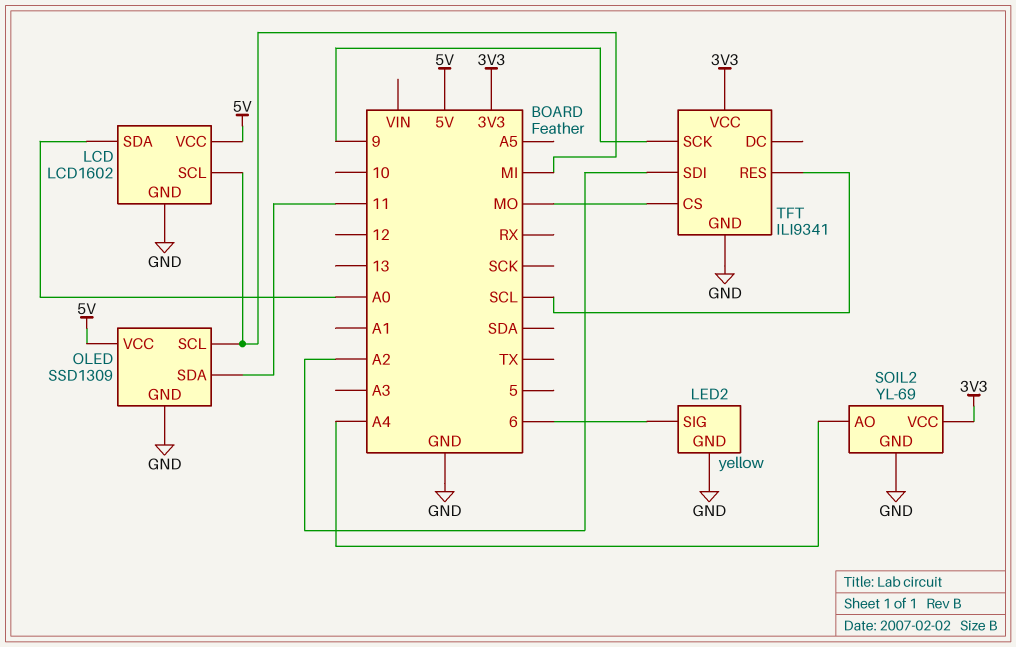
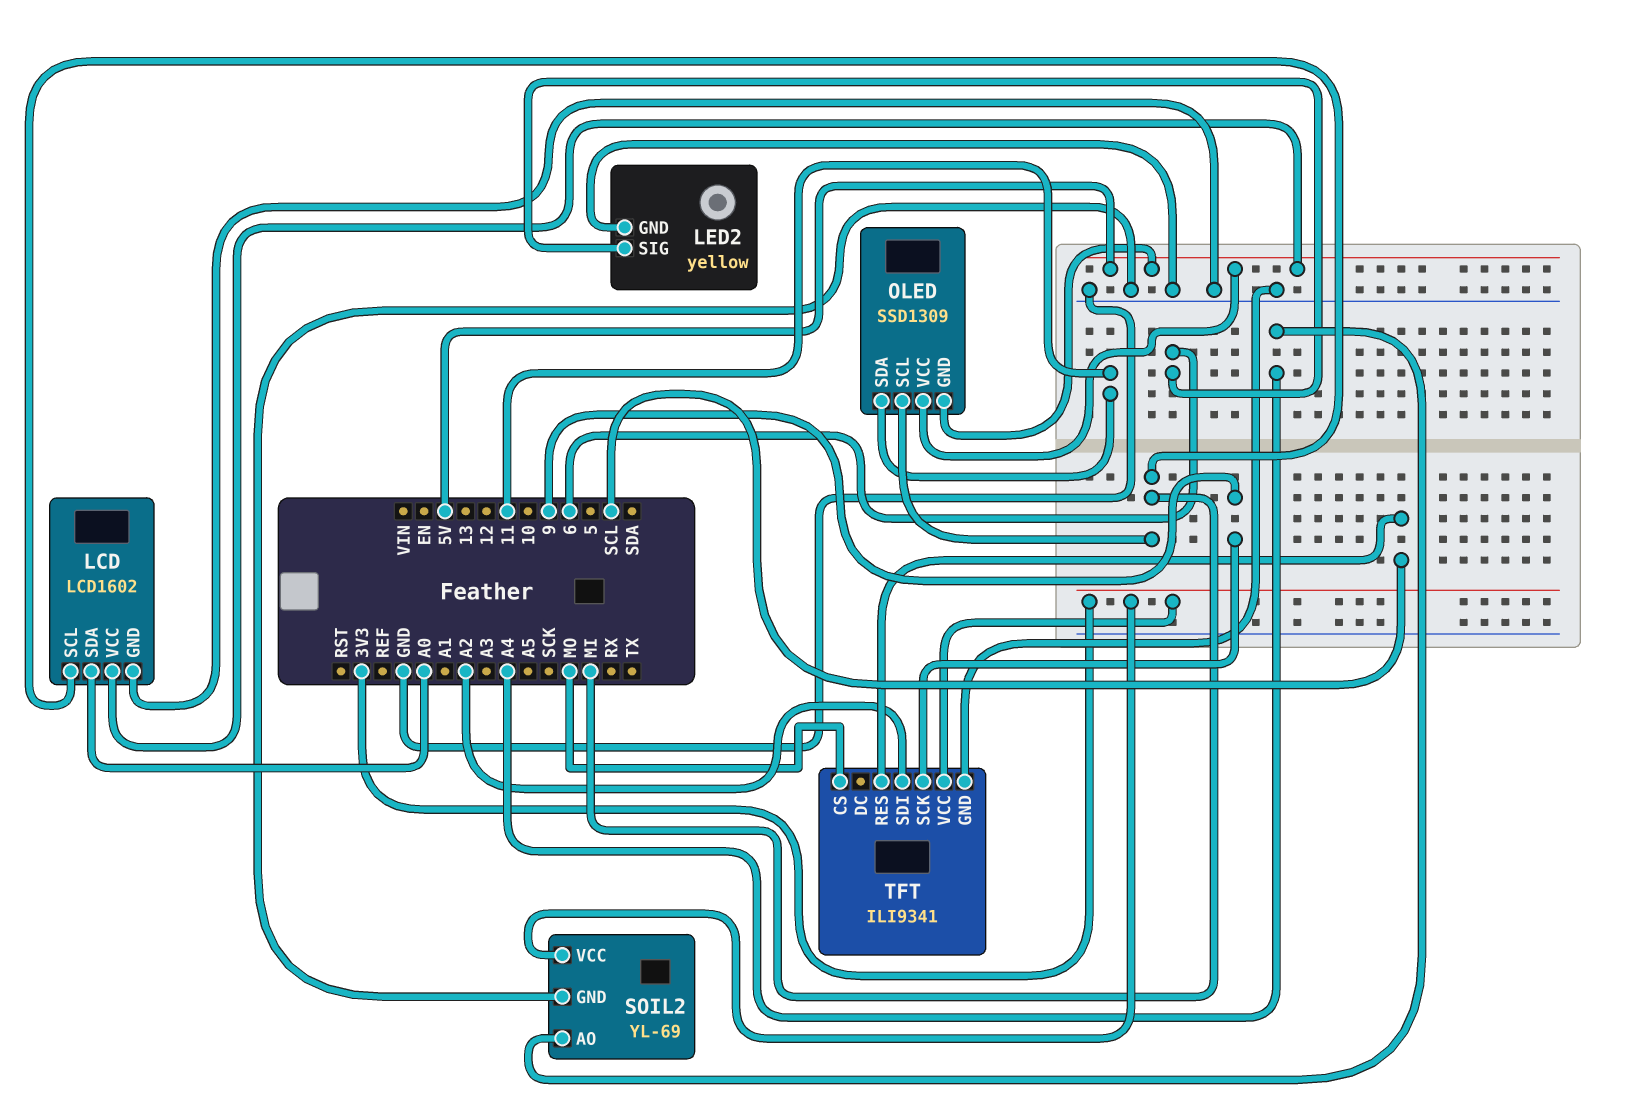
OLED pin GND: GND -> 5V

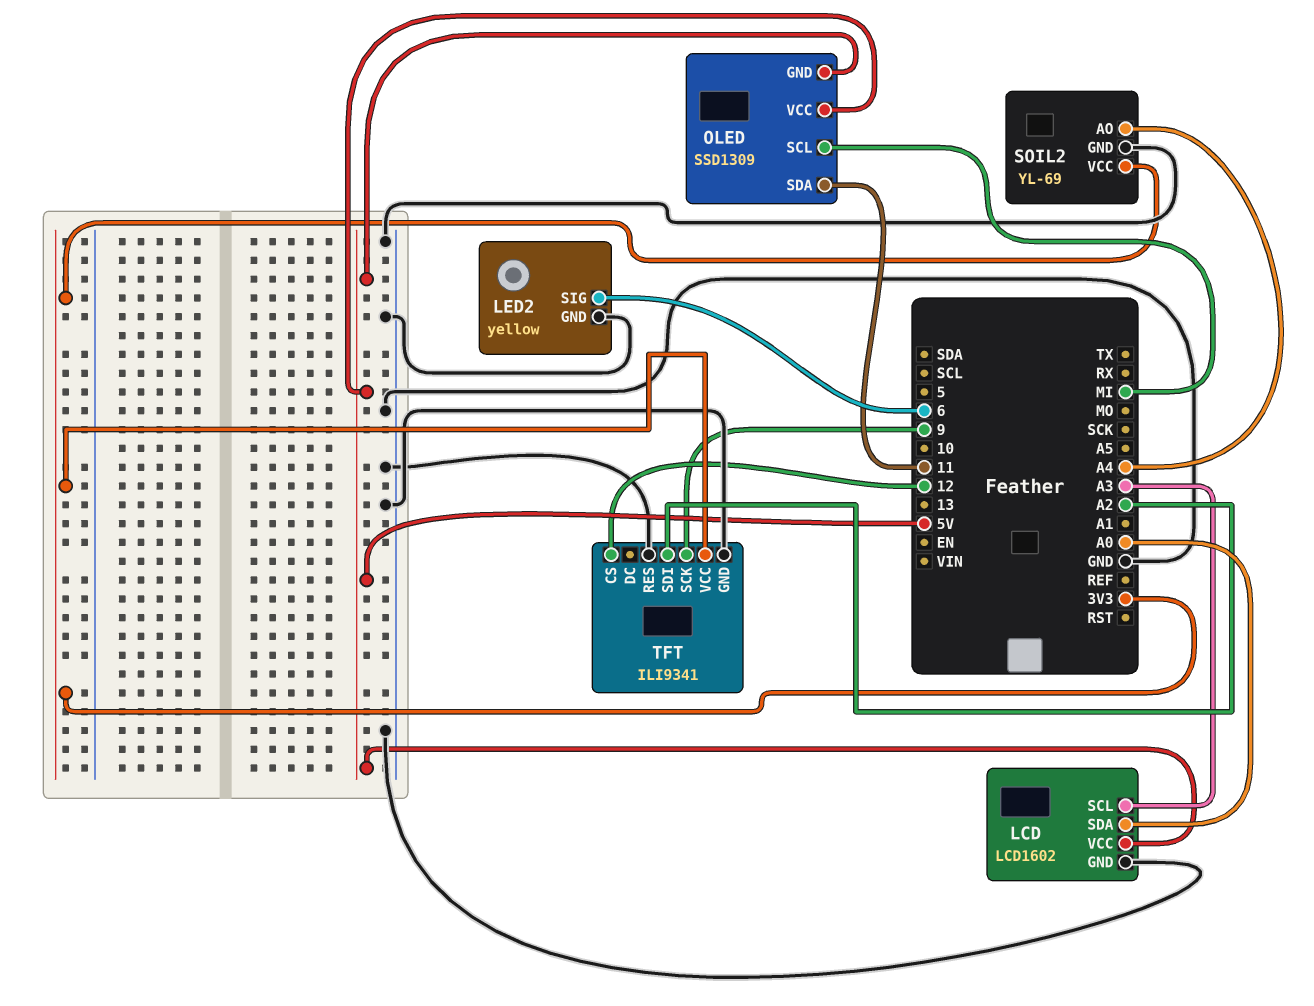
LCD pin SCL: MI -> A3
TFT pin CS: MO -> 12
TFT pin RES: SCL -> GND

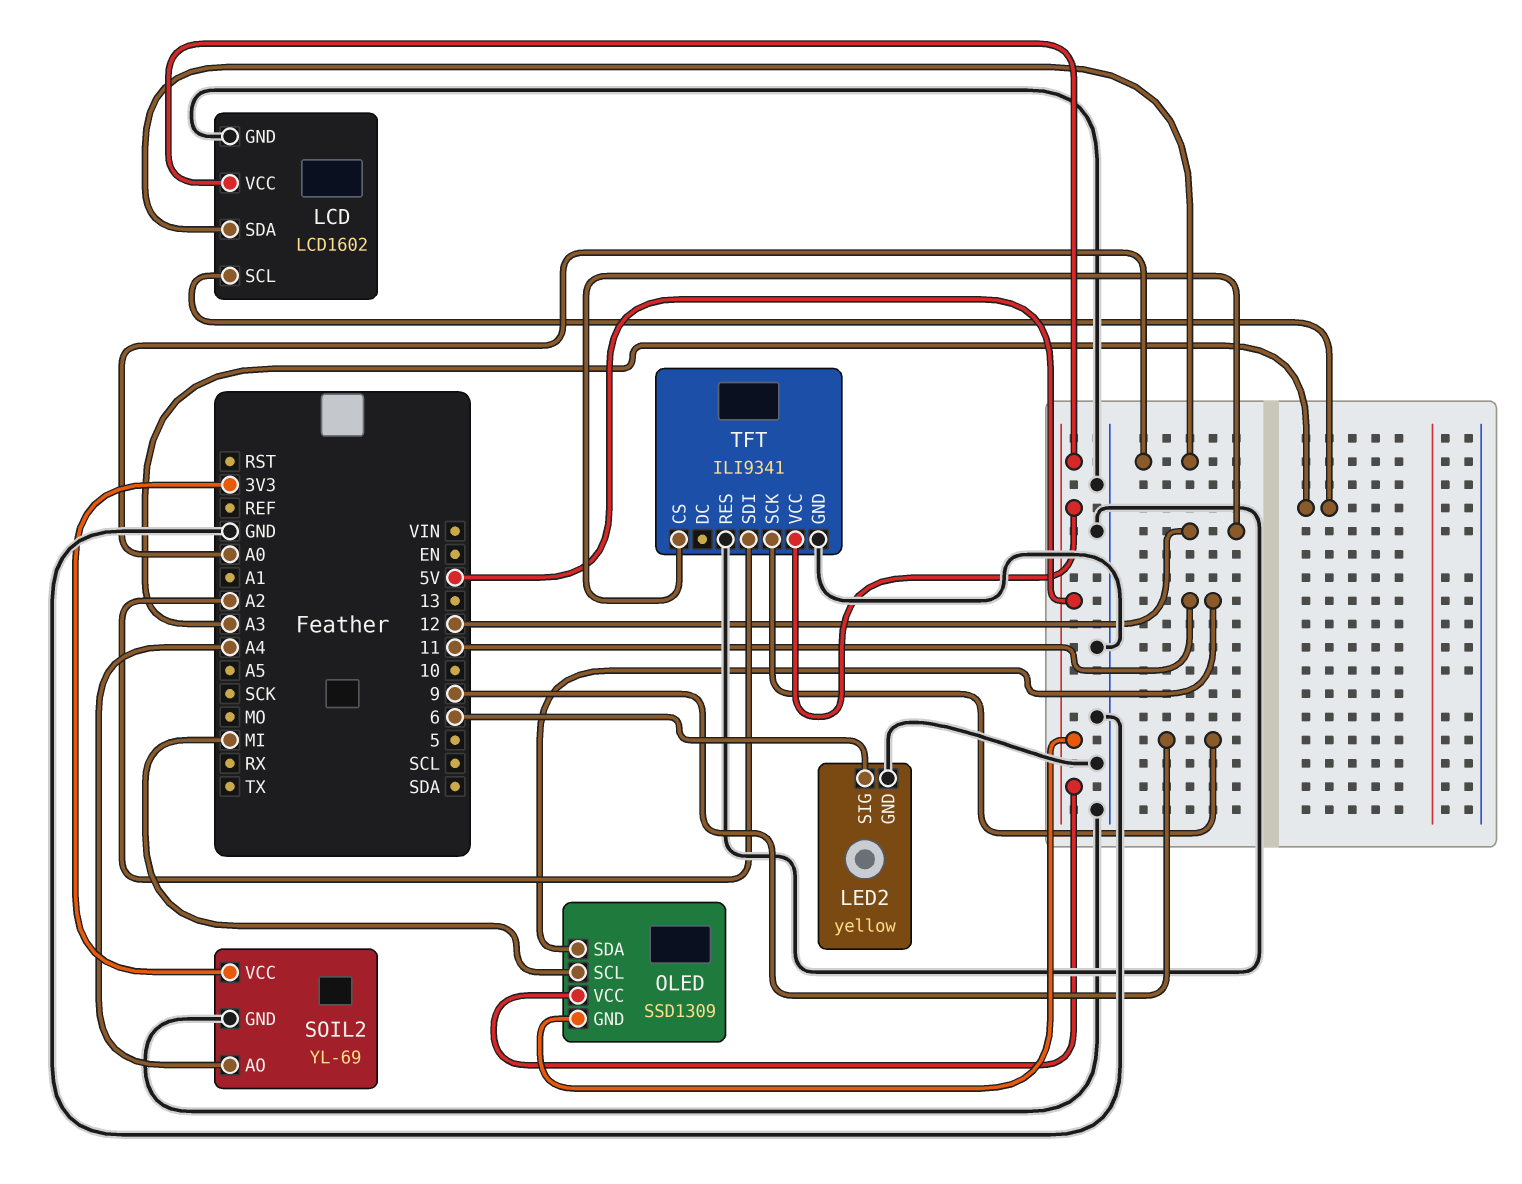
TFT pin VCC: 3V3 -> 5V

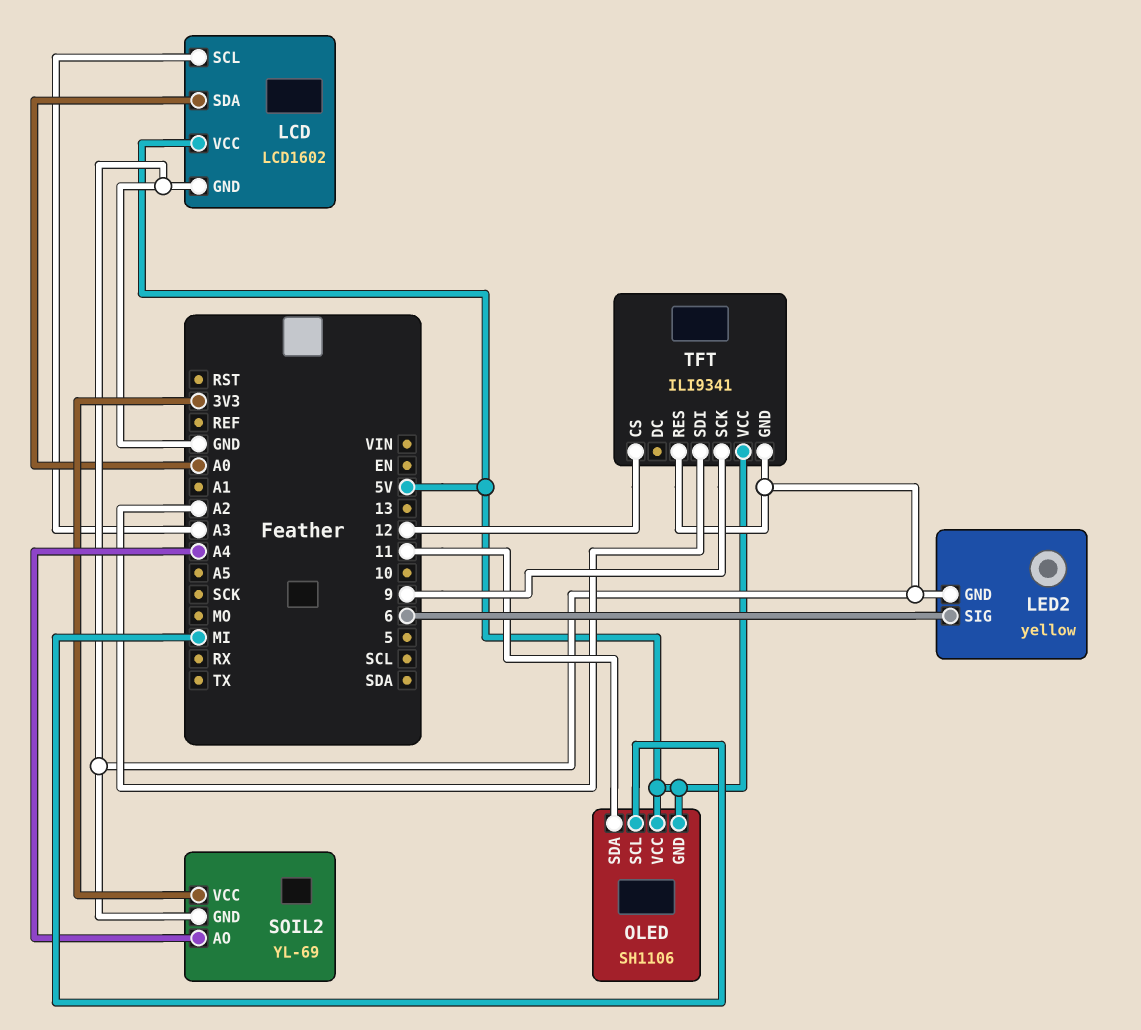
OLED: SSD1309 -> SH1106

